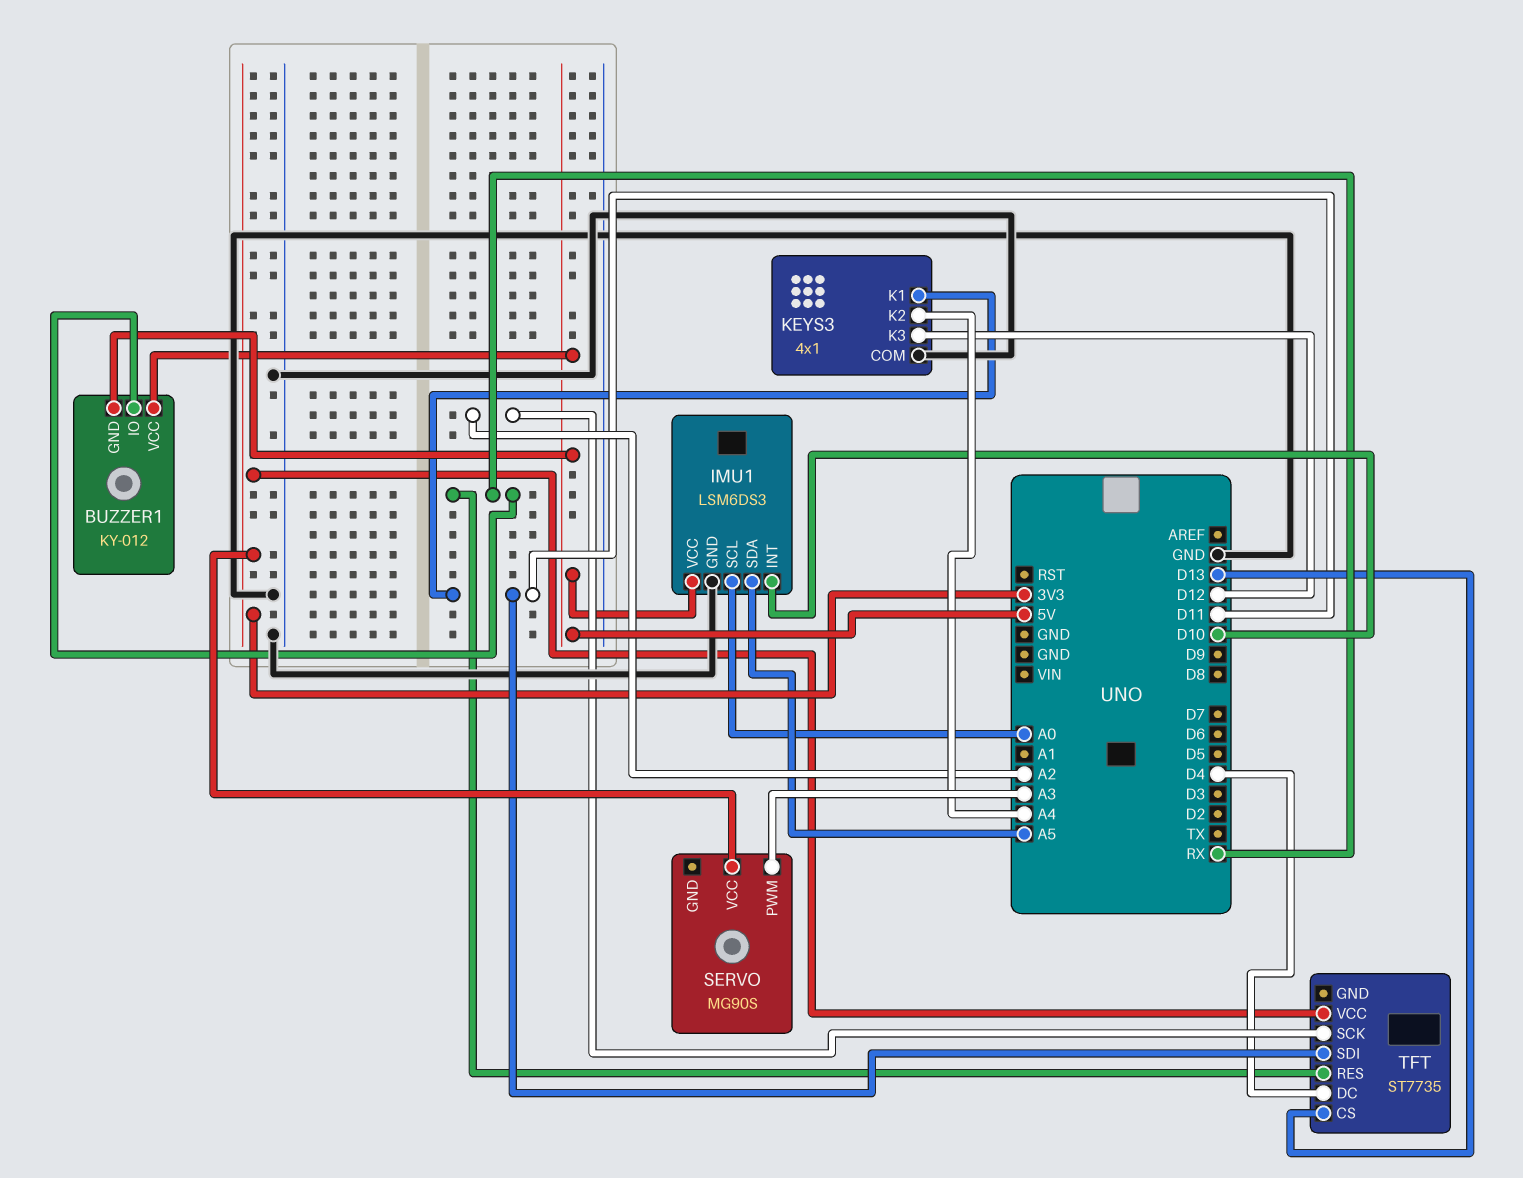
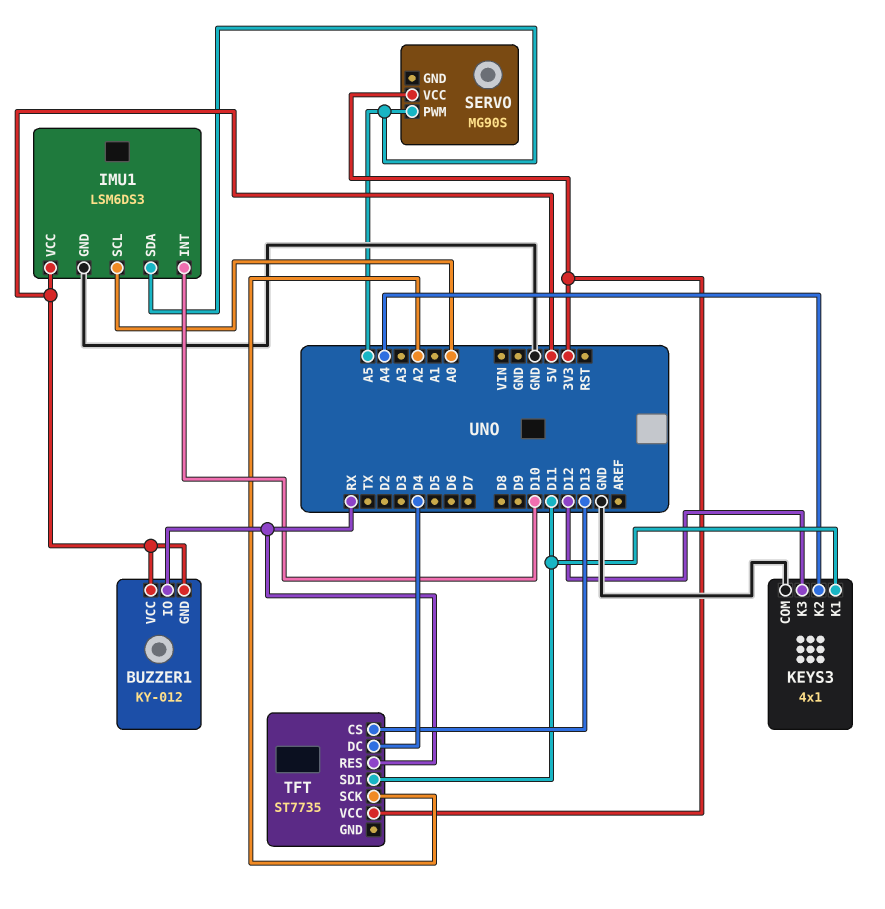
SERVO pin PWM: A3 -> A5

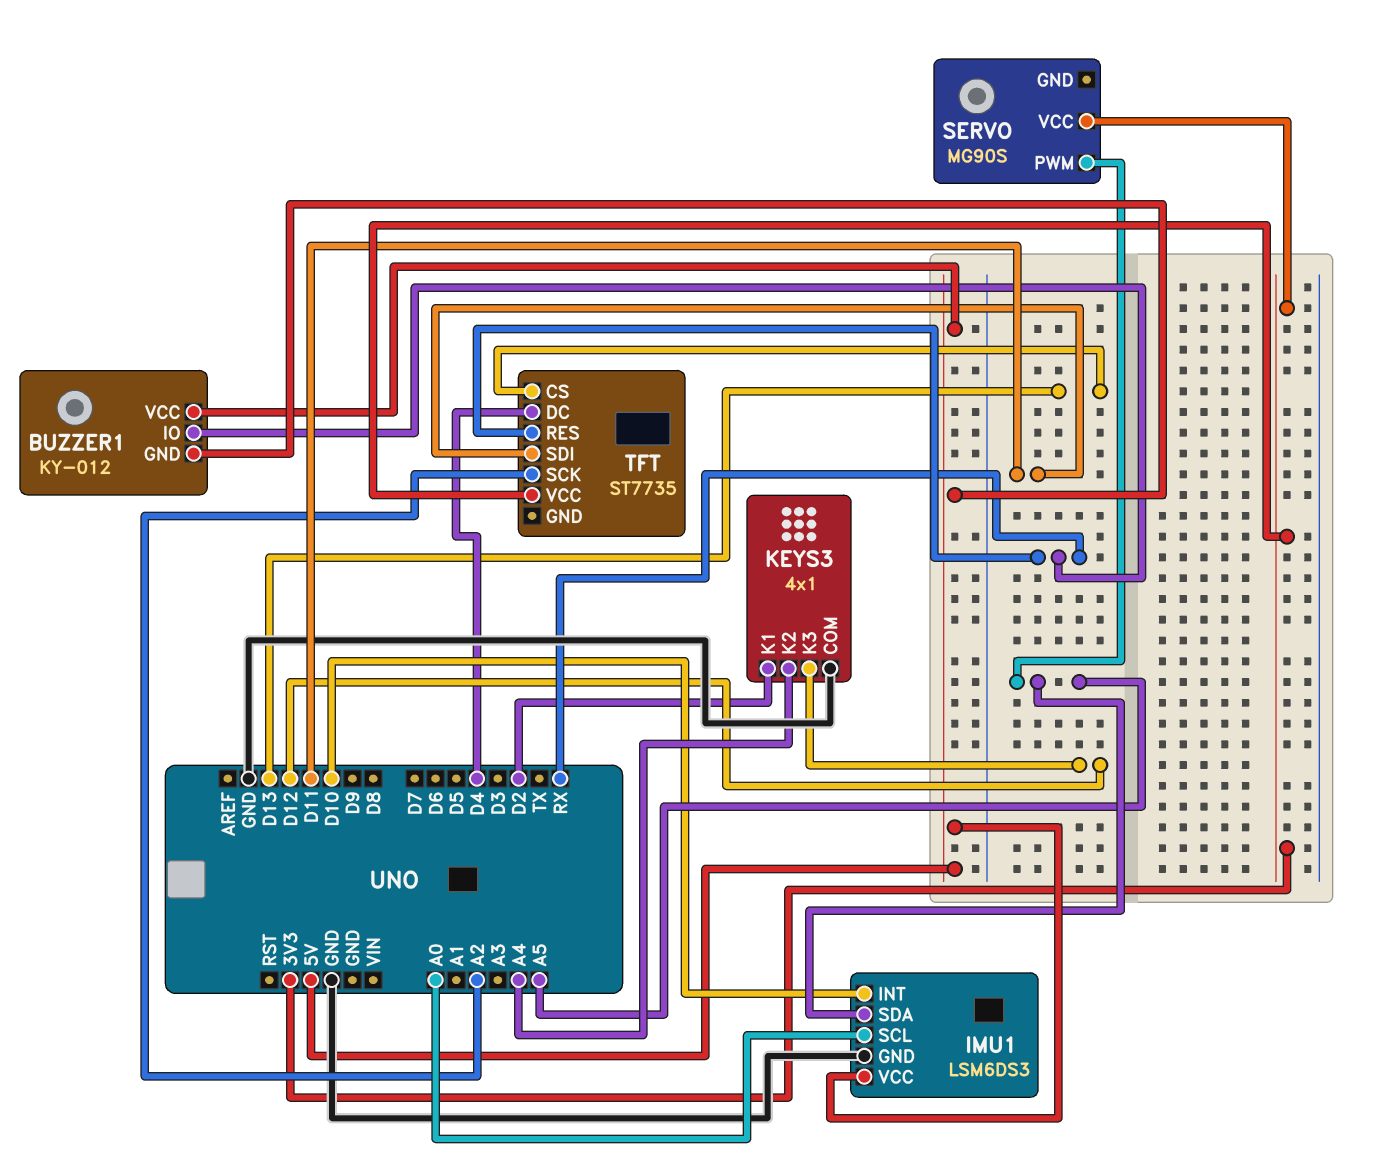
KEYS3 pin K1: D11 -> D2

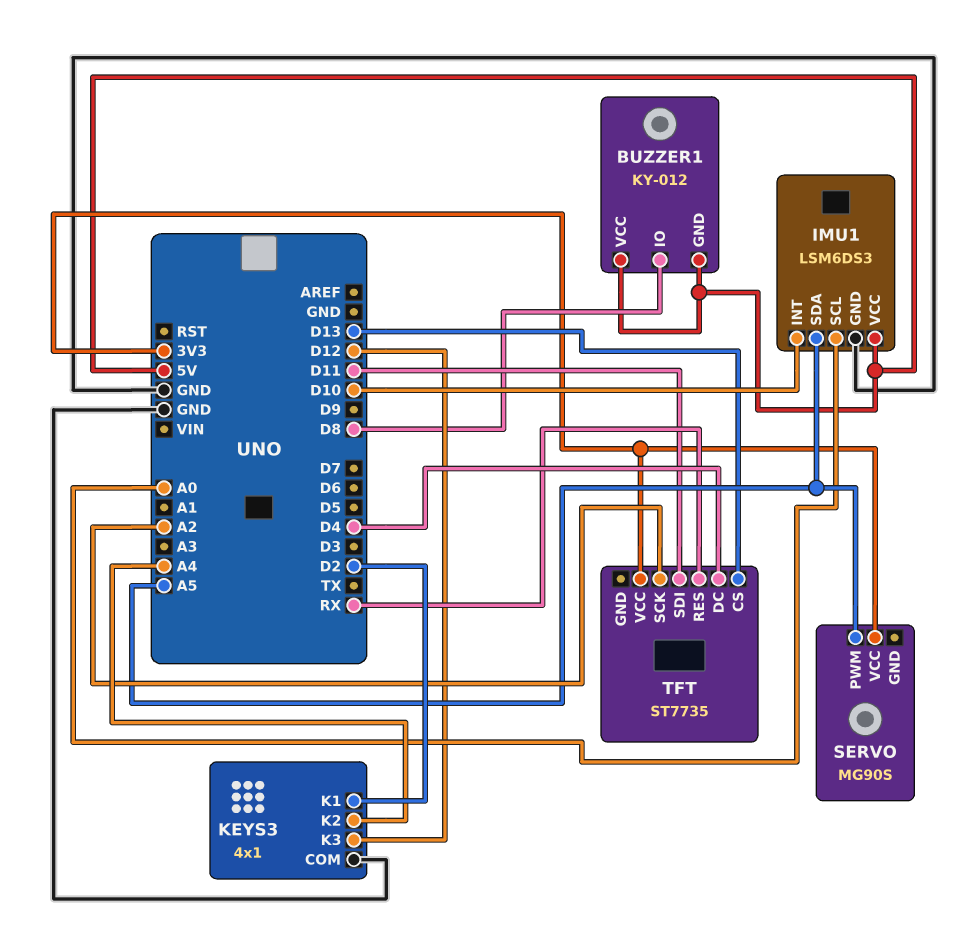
BUZZER1 pin IO: RX -> D8

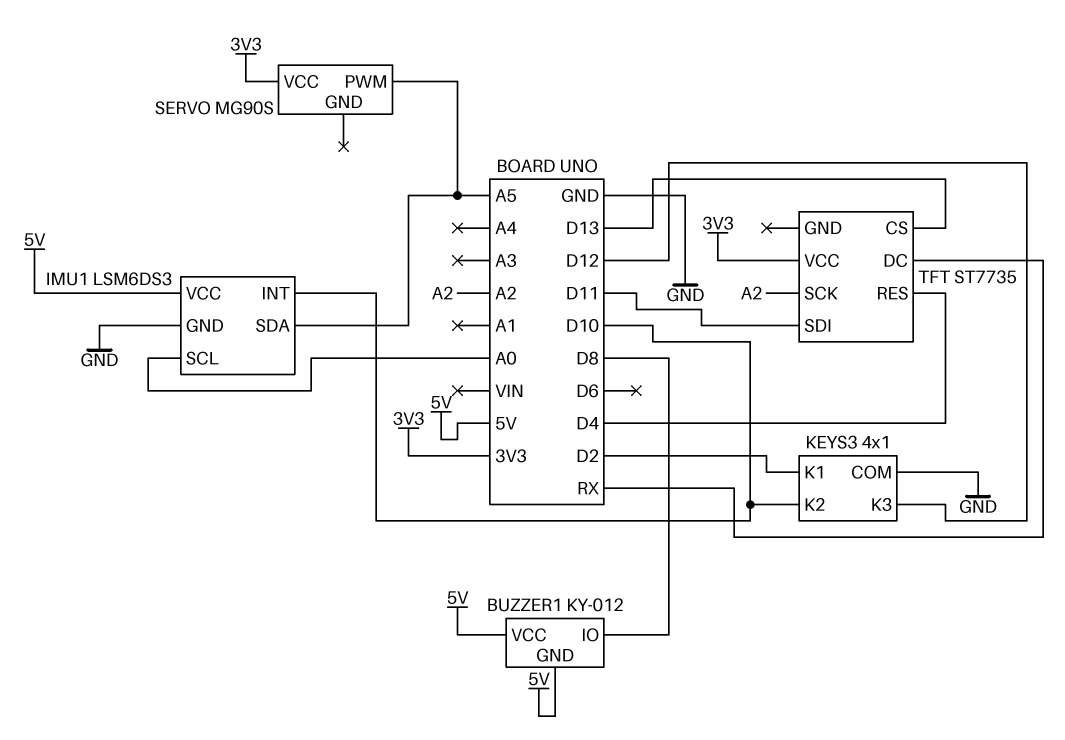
KEYS3 pin K2: A4 -> D10
TFT pin DC: D4 -> RX
TFT pin RES: RX -> D4

